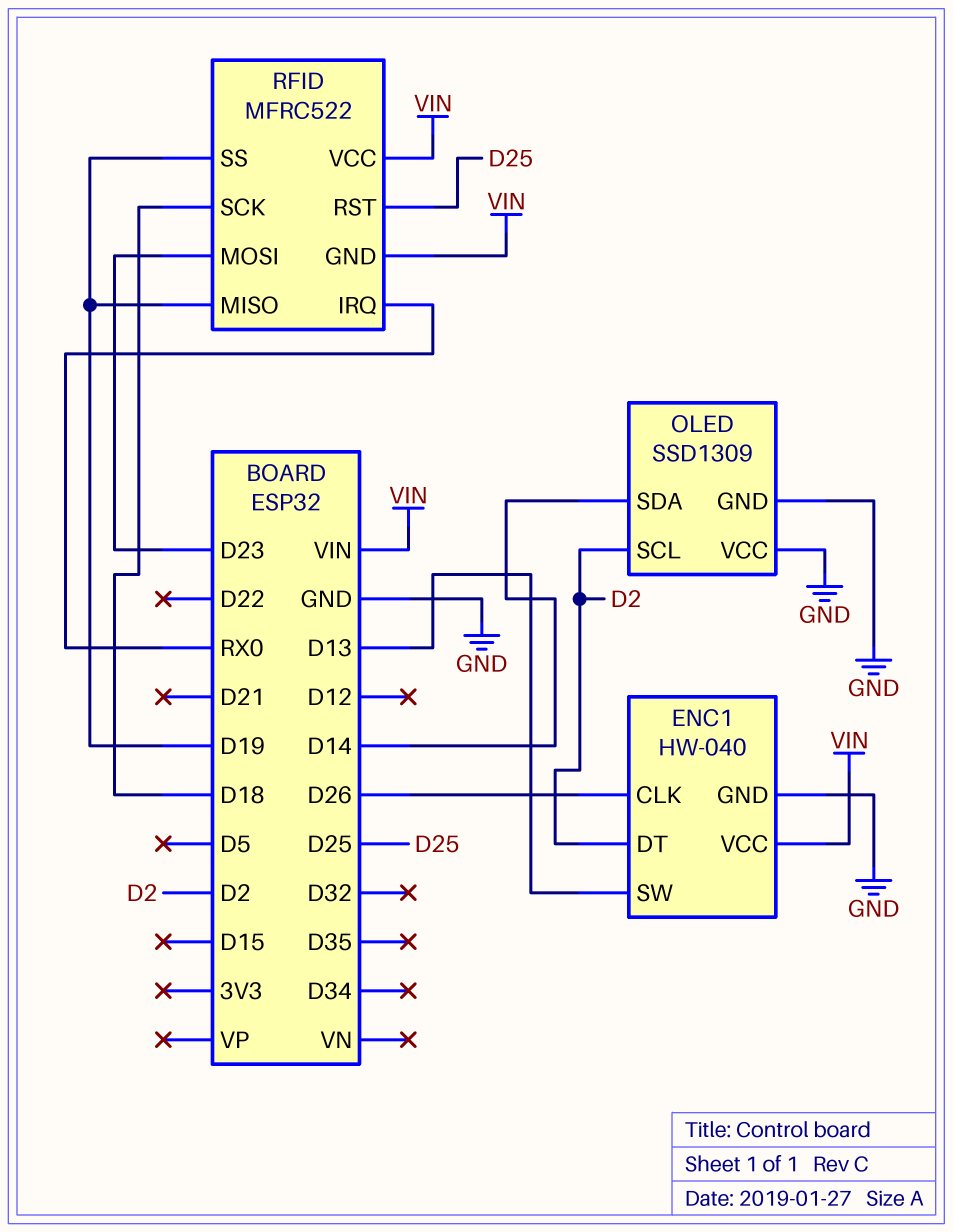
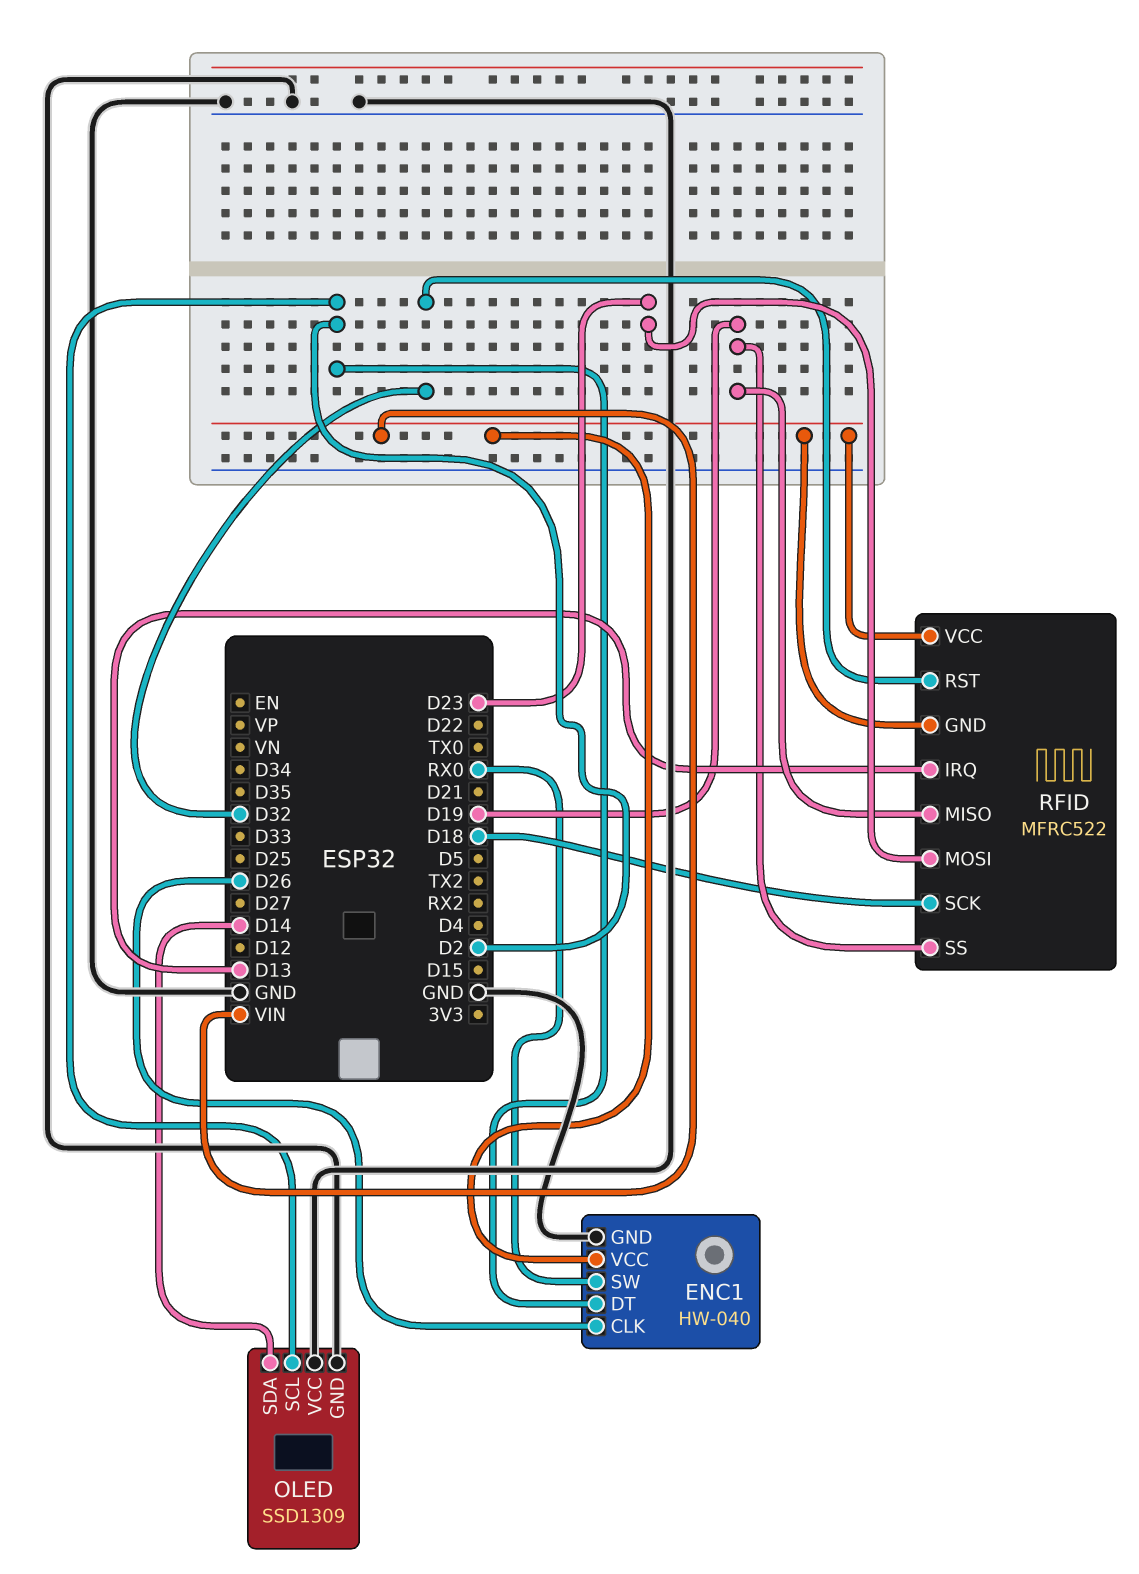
ENC1 pin SW: D13 -> RX0
RFID pin IRQ: RX0 -> D13
RFID pin RST: D25 -> D32

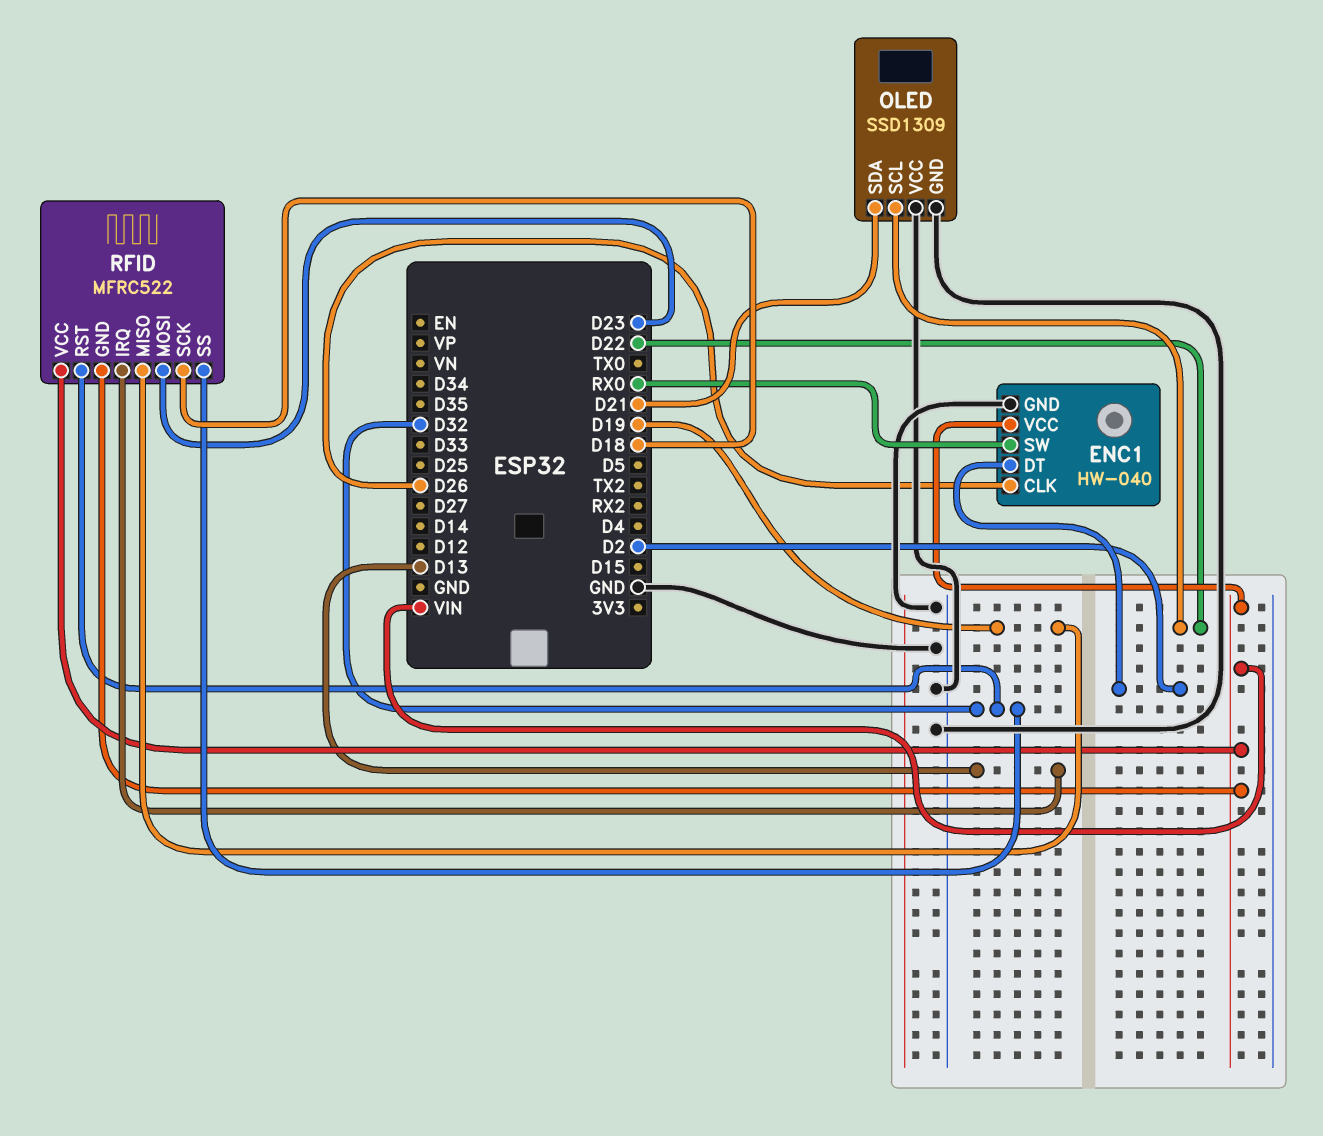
OLED pin SCL: D2 -> D22
OLED pin SDA: D14 -> D21
RFID pin SS: D19 -> D32

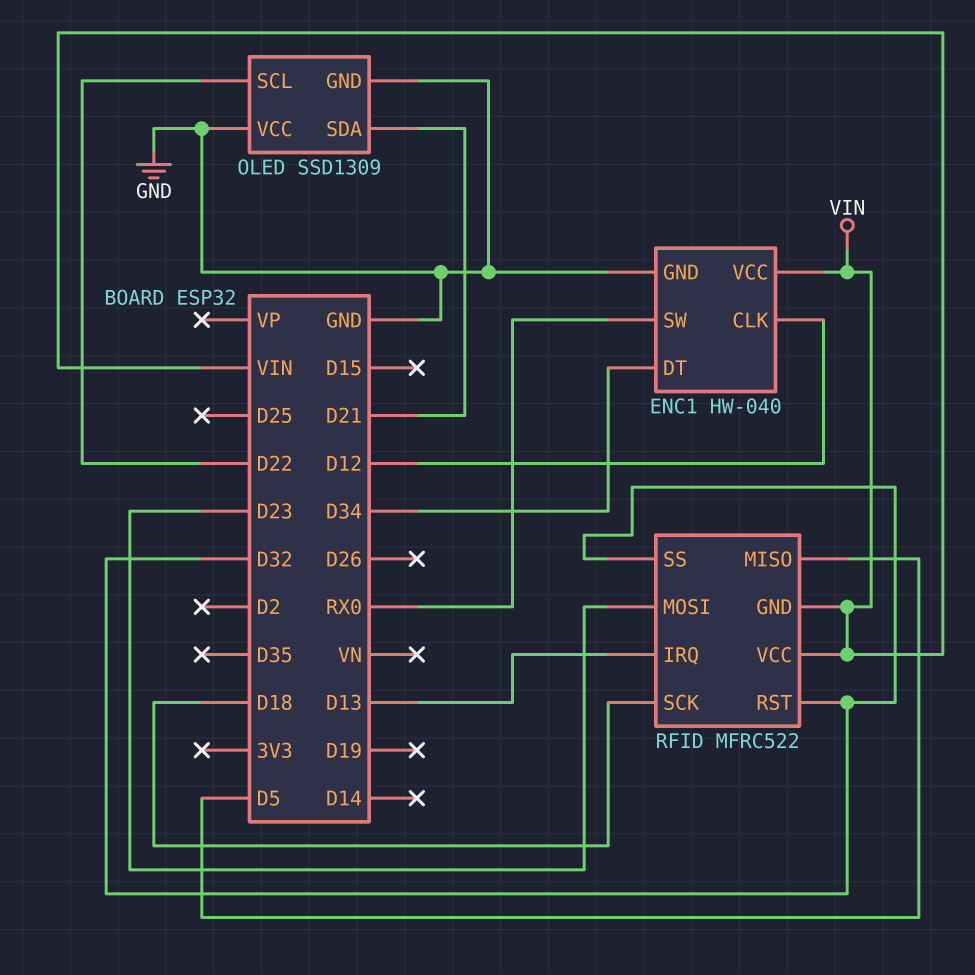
ENC1 pin CLK: D26 -> D12
ENC1 pin DT: D2 -> D34
RFID pin MISO: D19 -> D5

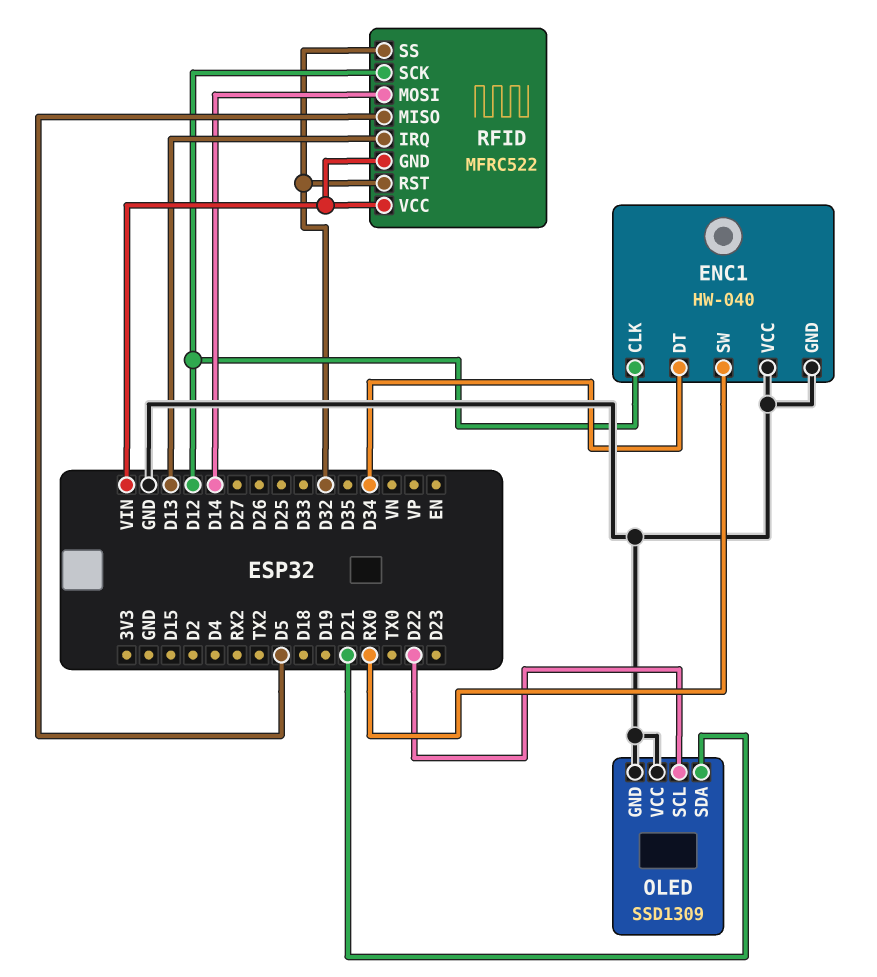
ENC1 pin VCC: VIN -> GND
RFID pin MOSI: D23 -> D14
RFID pin SCK: D18 -> D12

